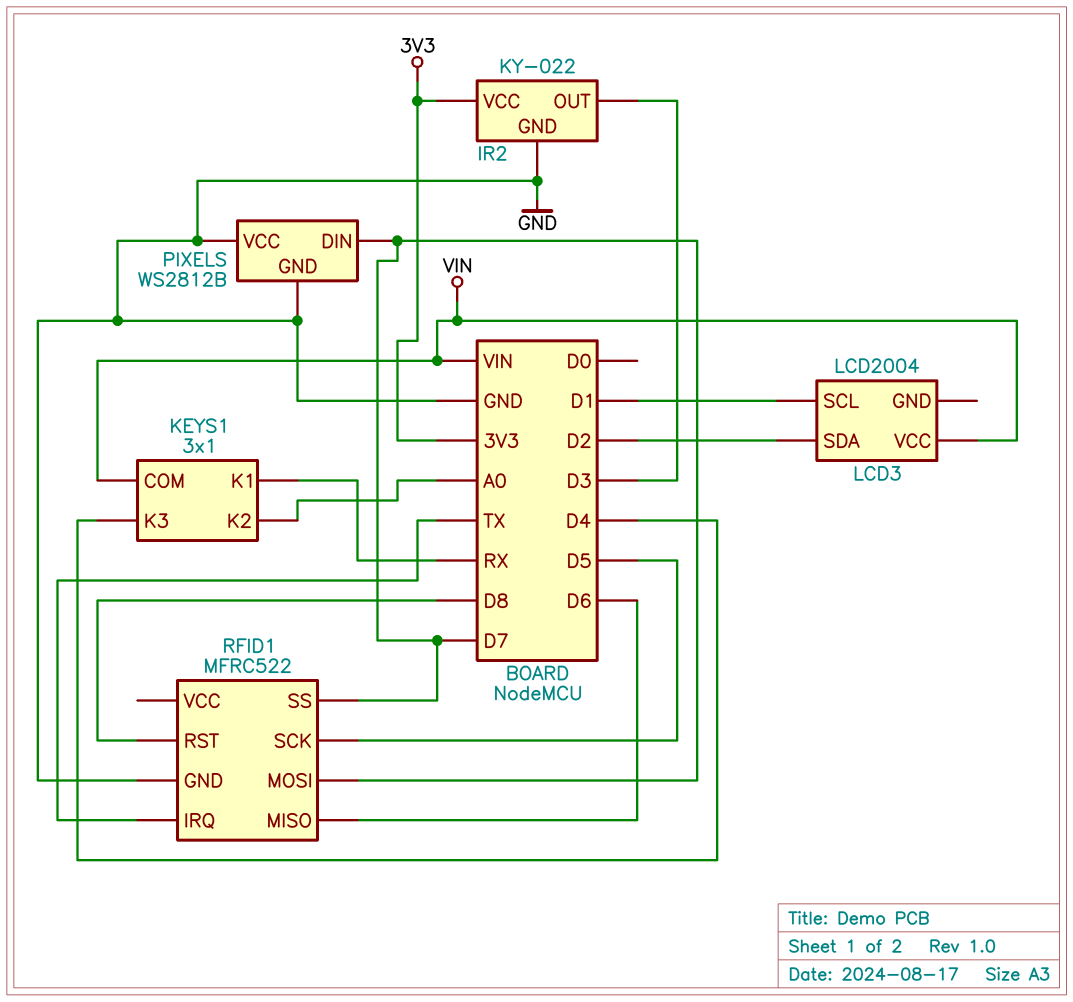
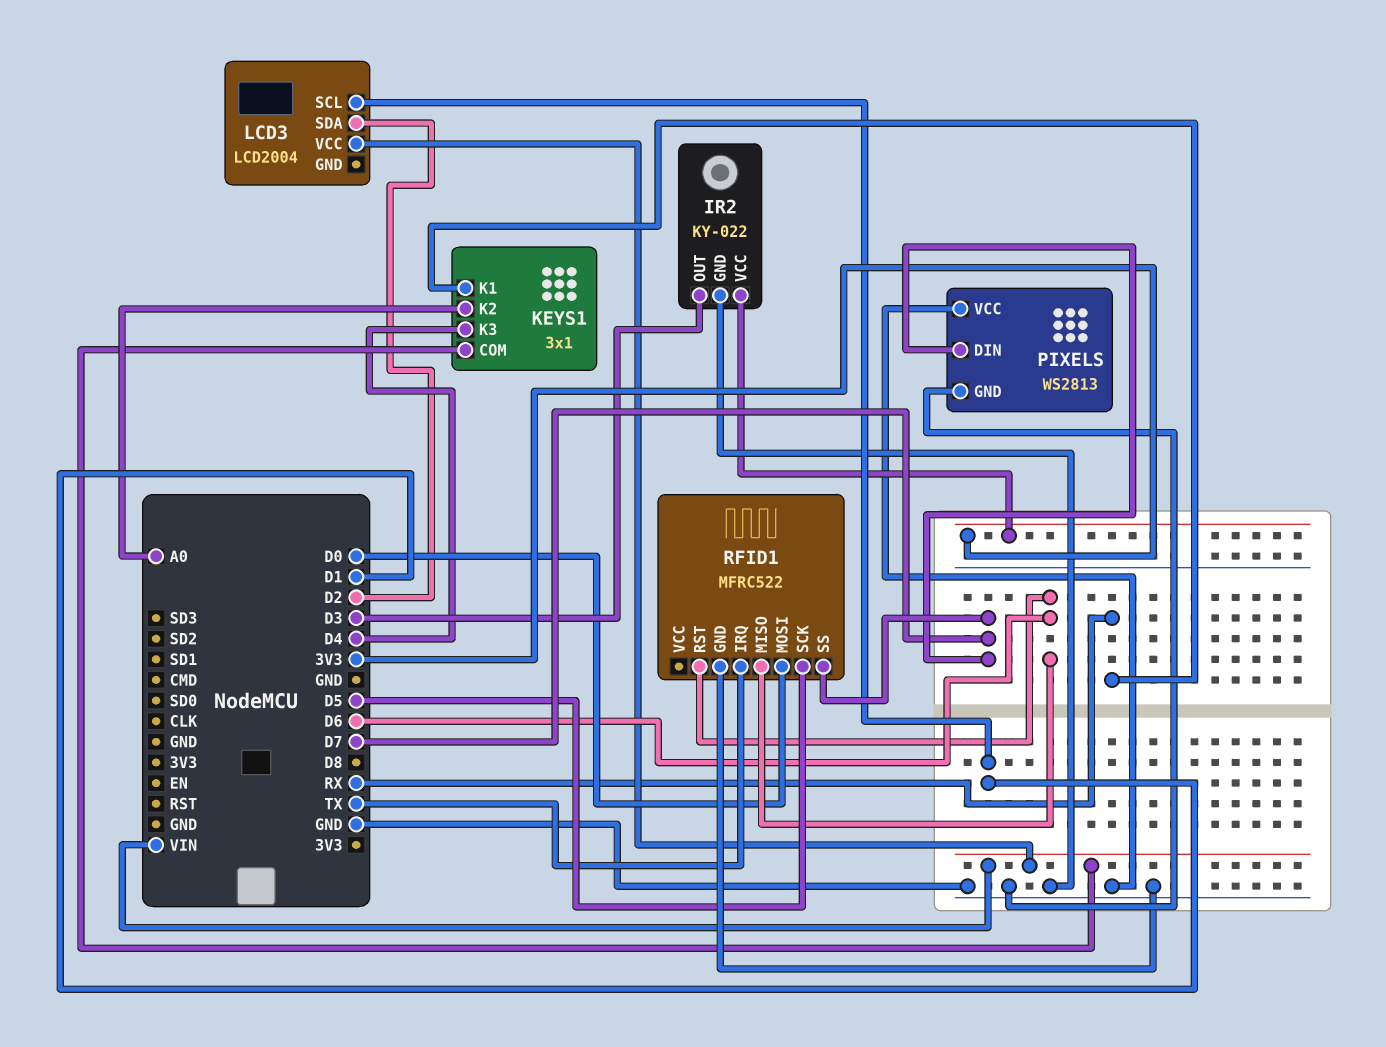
PIXELS: WS2812B -> WS2813
RFID1 pin MOSI: D7 -> D0
RFID1 pin RST: D8 -> D6

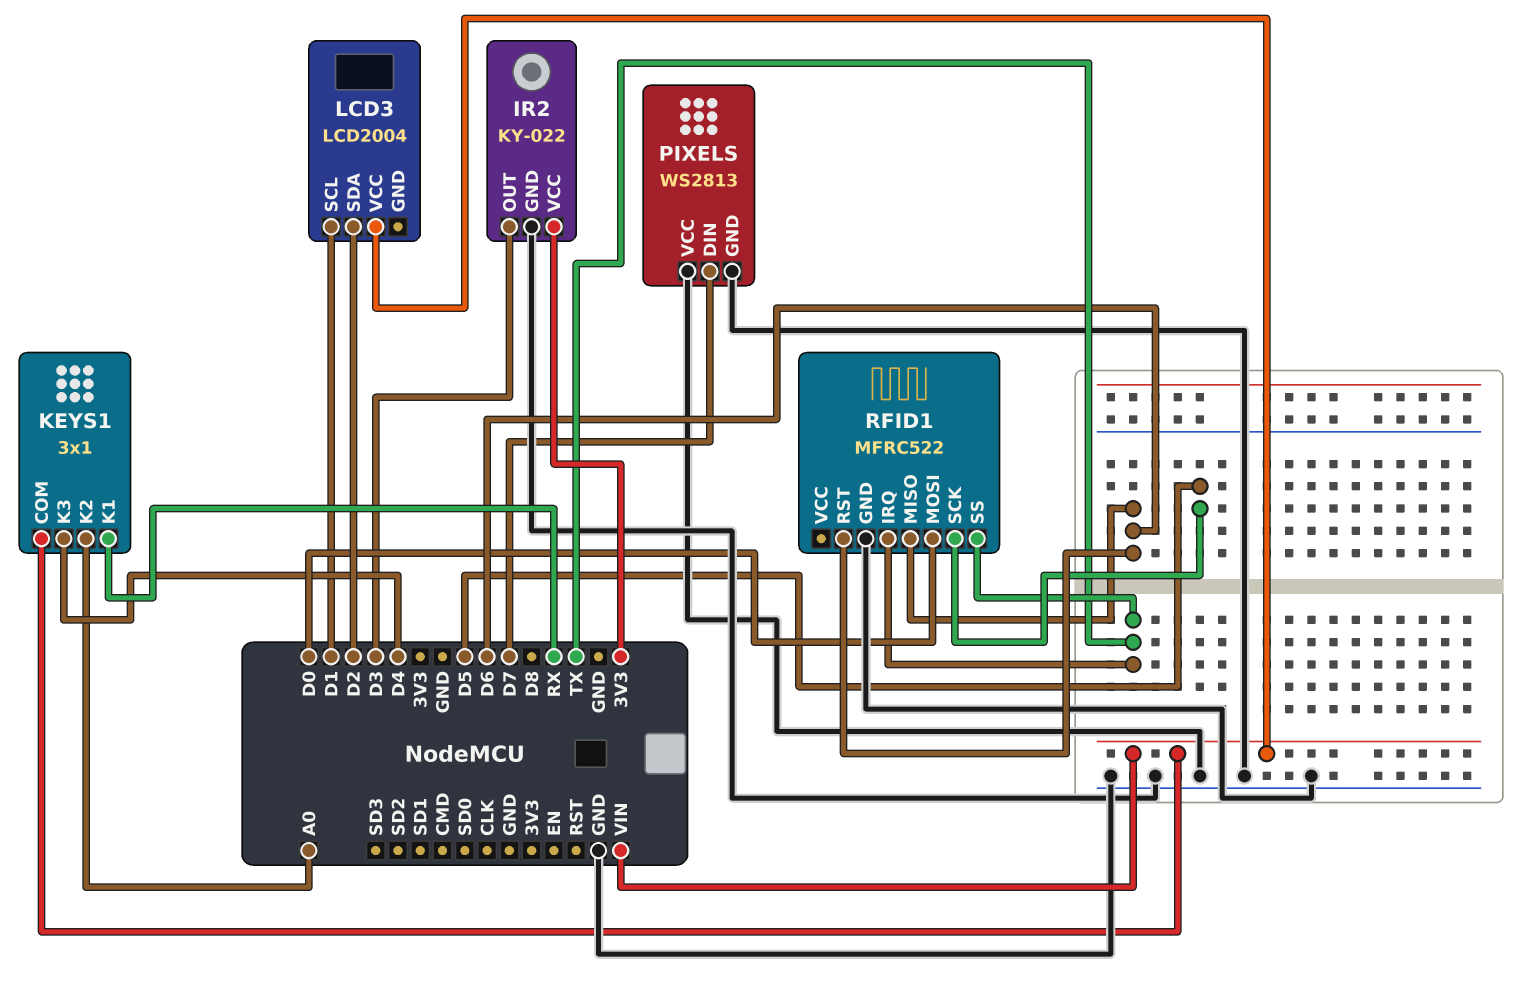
RFID1 pin SS: D7 -> TX

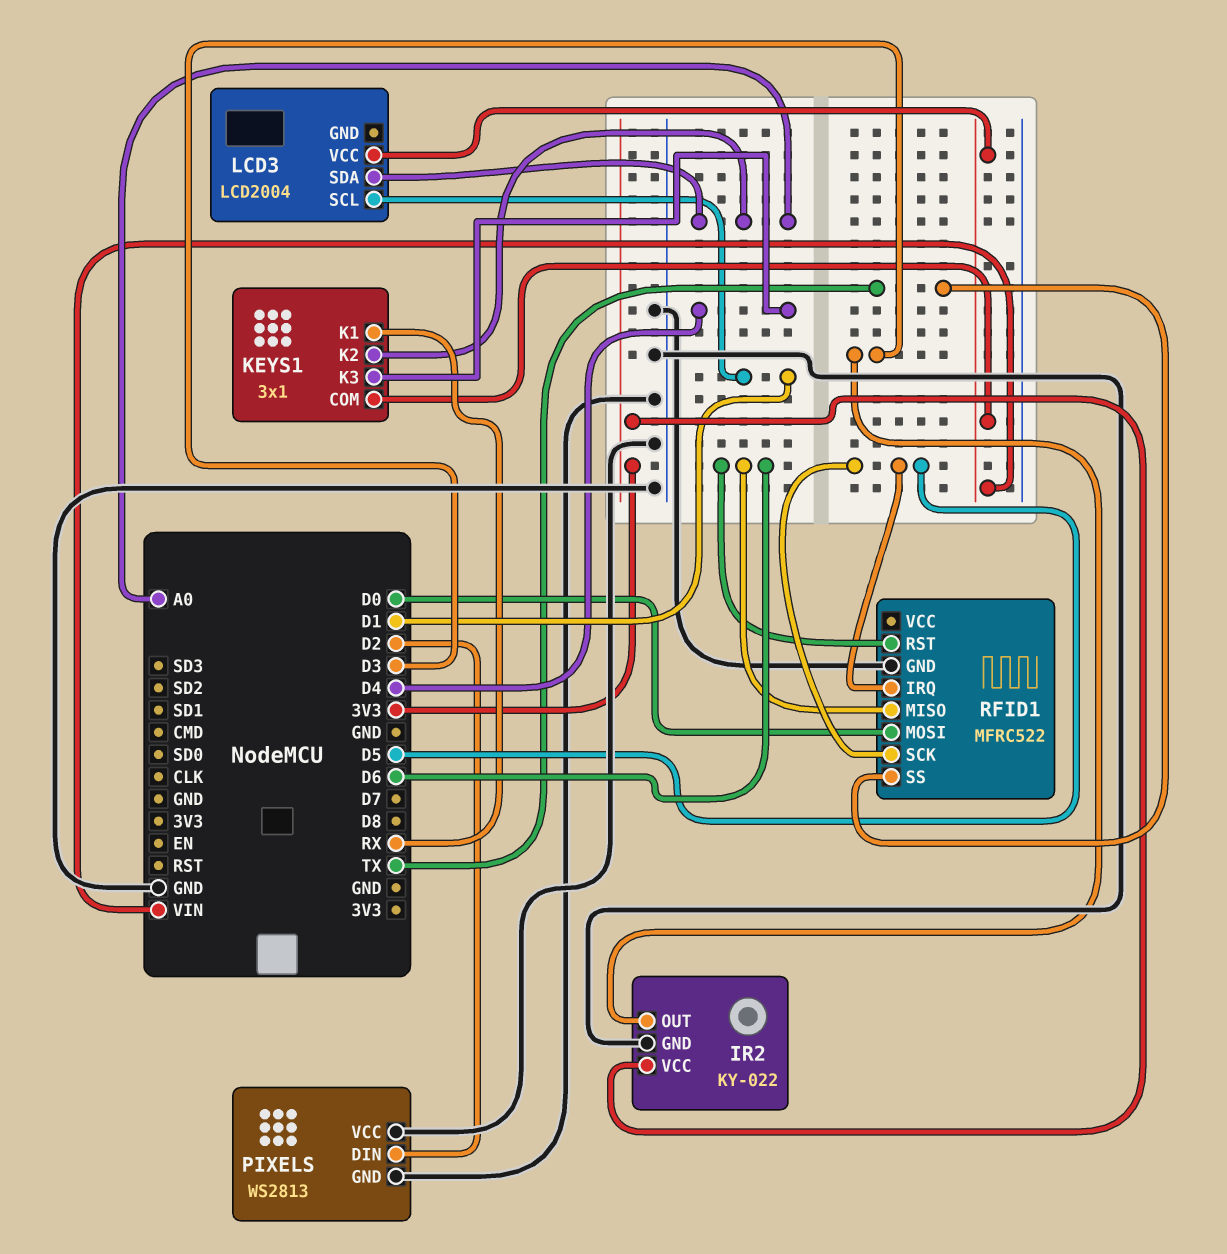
LCD3 pin SDA: D2 -> A0
PIXELS pin DIN: D7 -> D2
RFID1 pin IRQ: TX -> D5

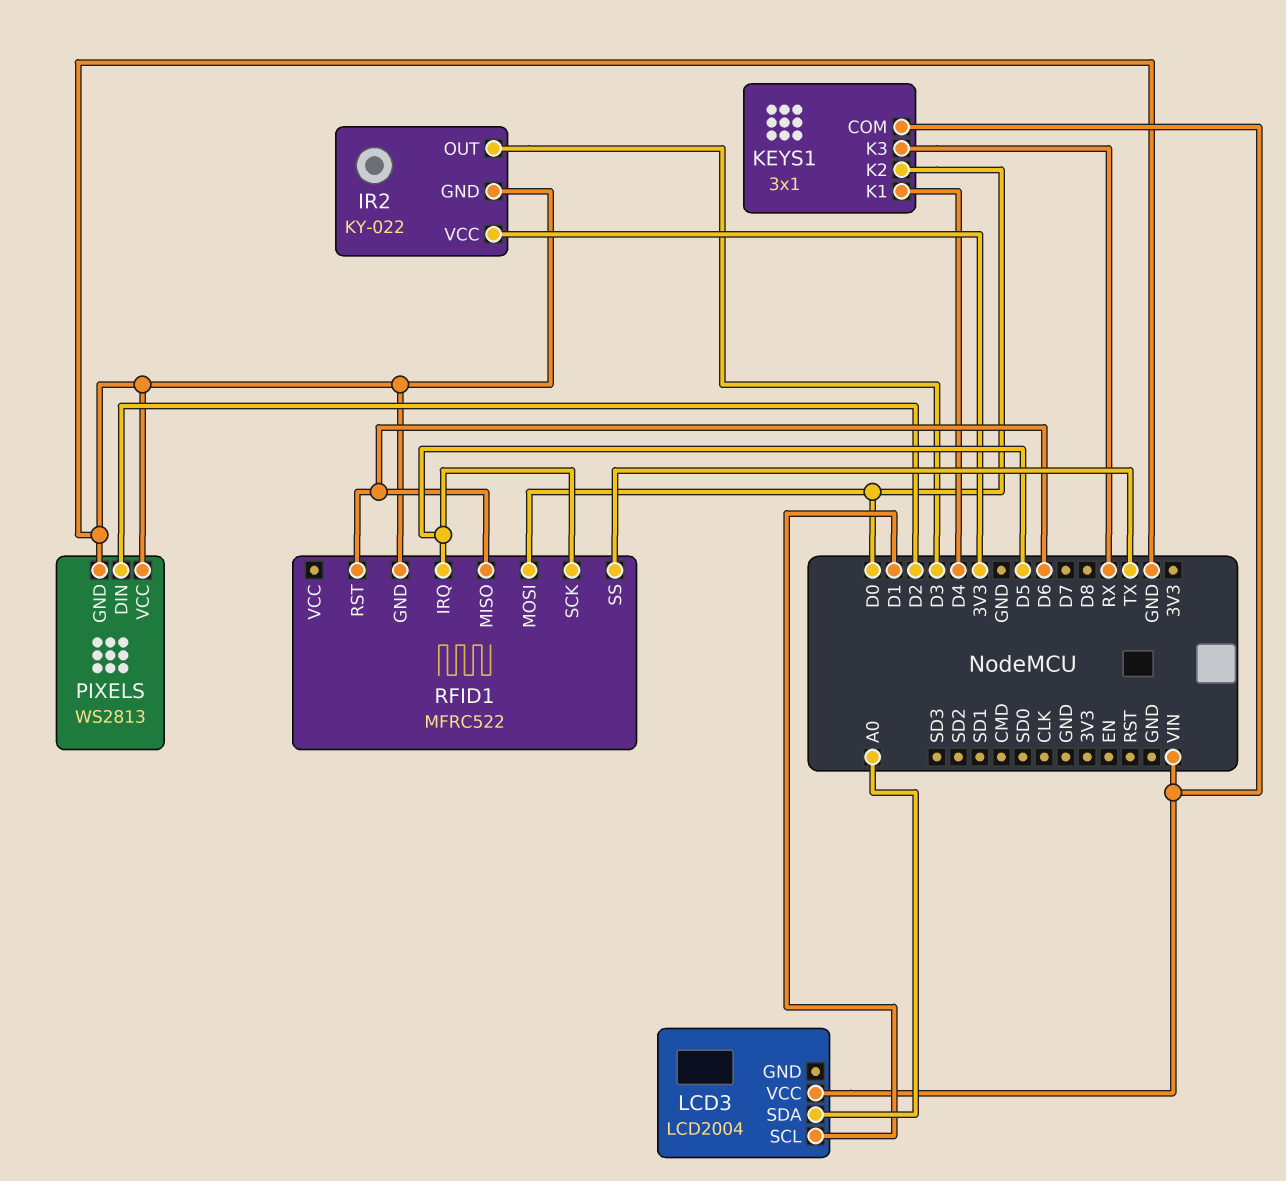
KEYS1 pin K1: RX -> D4
KEYS1 pin K2: A0 -> D0
KEYS1 pin K3: D4 -> RX

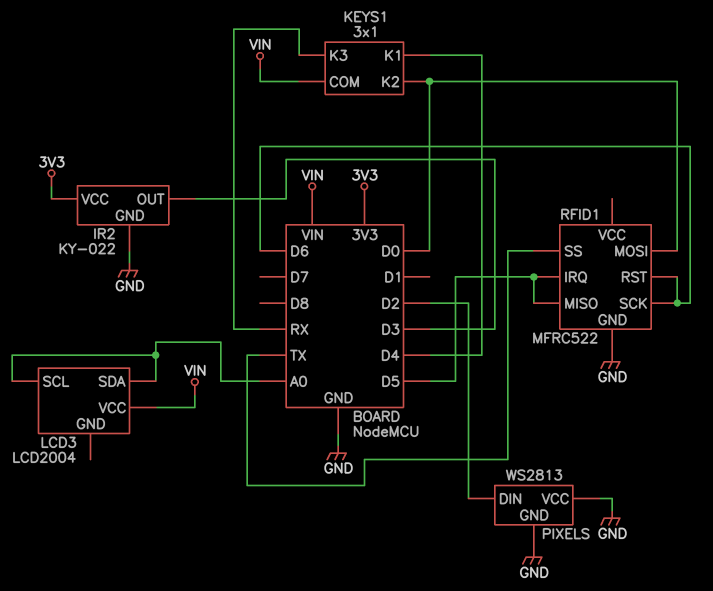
LCD3 pin SCL: D1 -> A0
RFID1 pin MISO: D6 -> D5
RFID1 pin SCK: D5 -> D6

